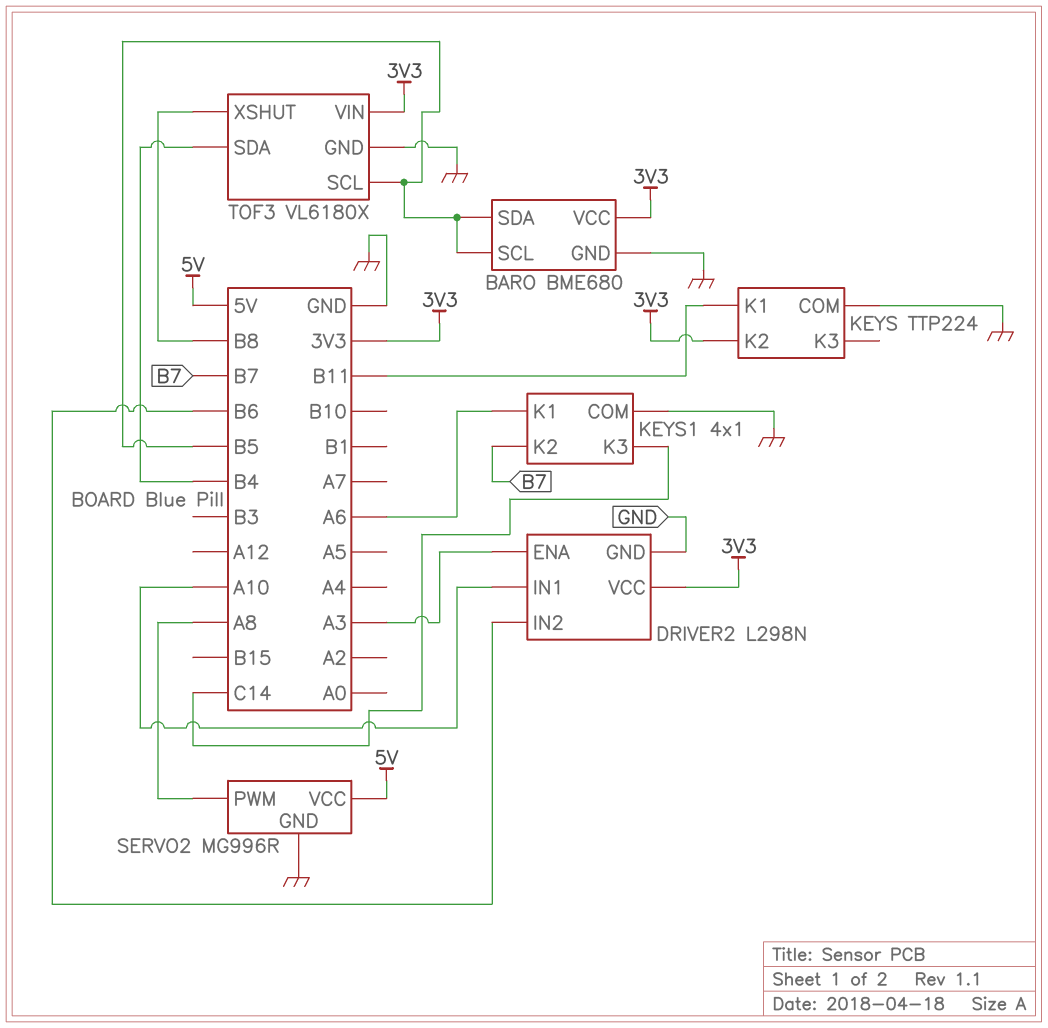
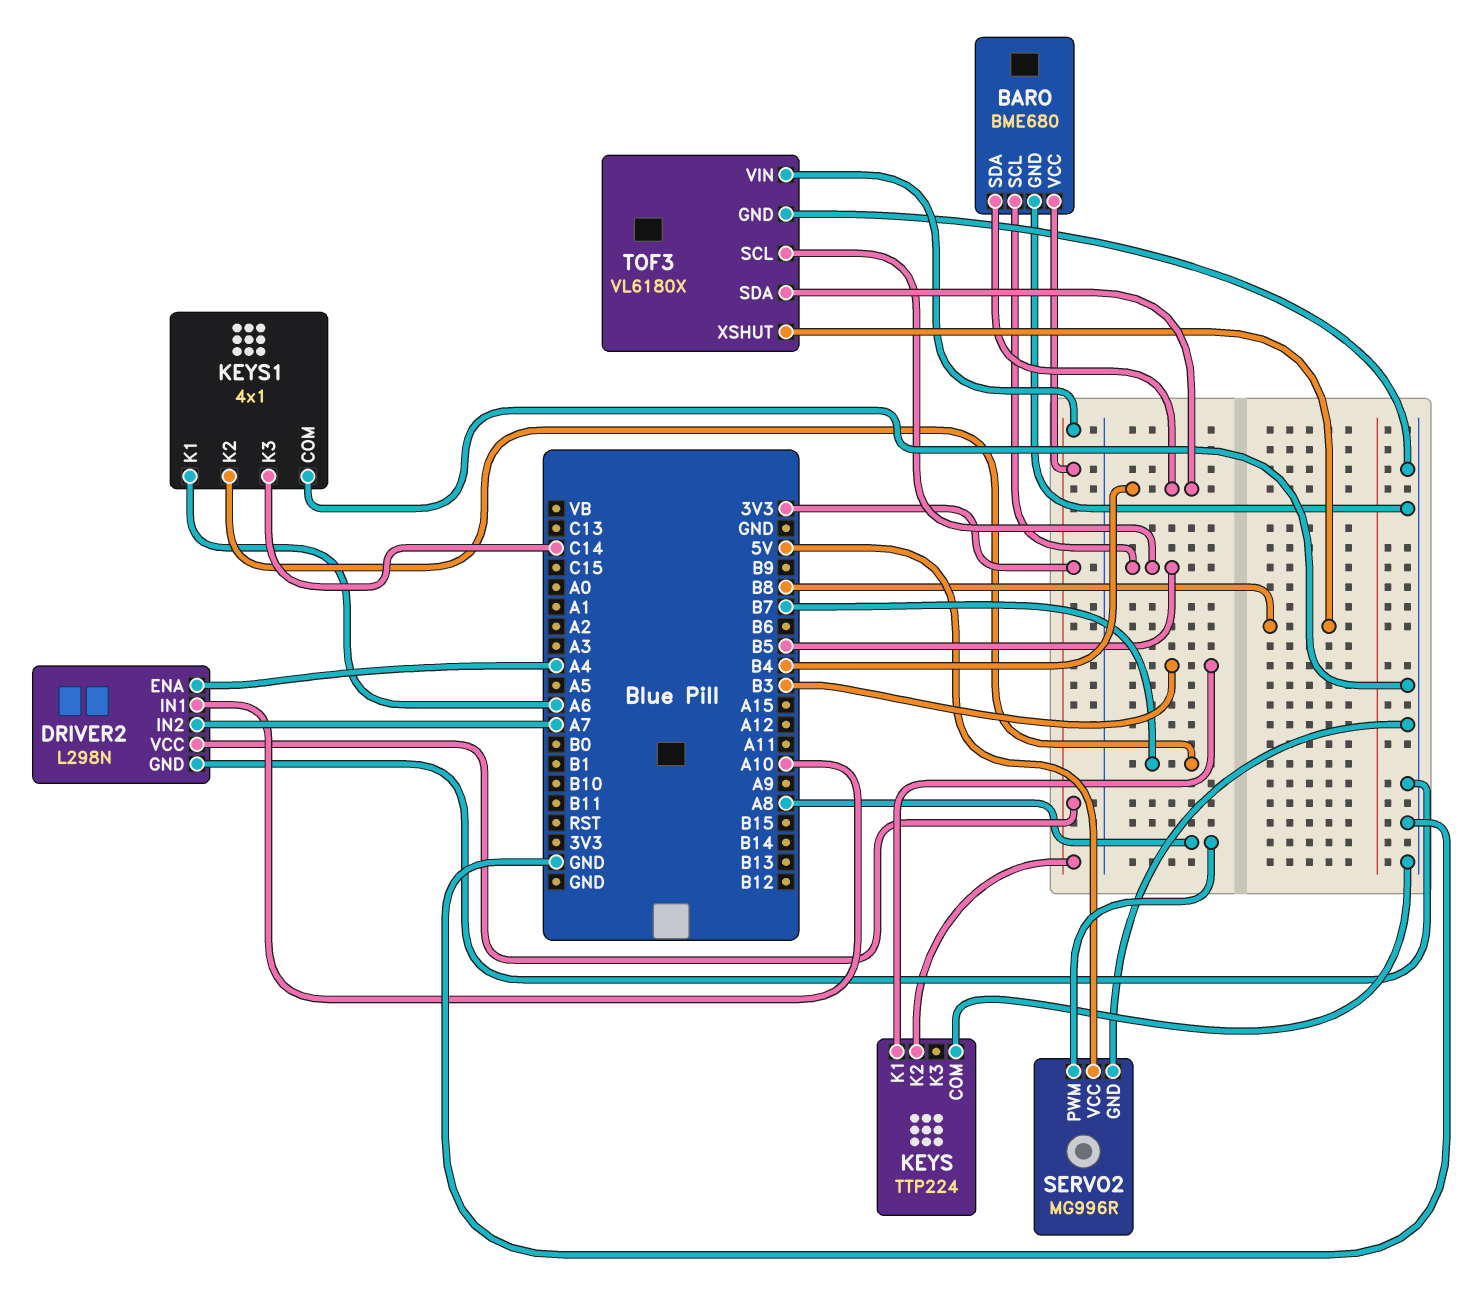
BARO pin SDA: B5 -> B4
DRIVER2 pin ENA: A3 -> A4
DRIVER2 pin IN2: B6 -> A7
KEYS pin K1: B11 -> B3

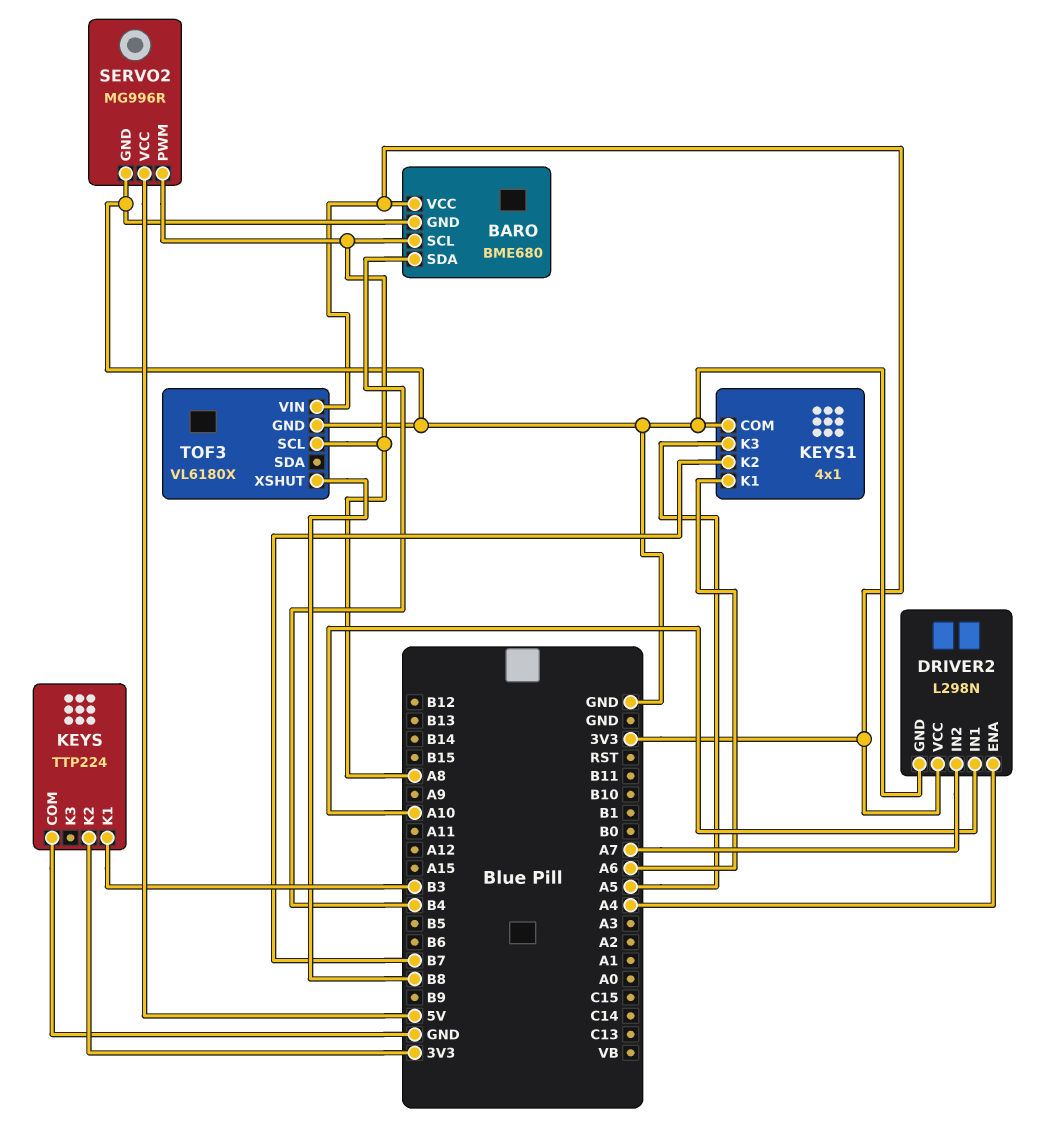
BARO pin SCL: B5 -> A8
KEYS1 pin K3: C14 -> A5
TOF3 pin SCL: B5 -> A8
TOF3 pin SDA: B4 -> none

